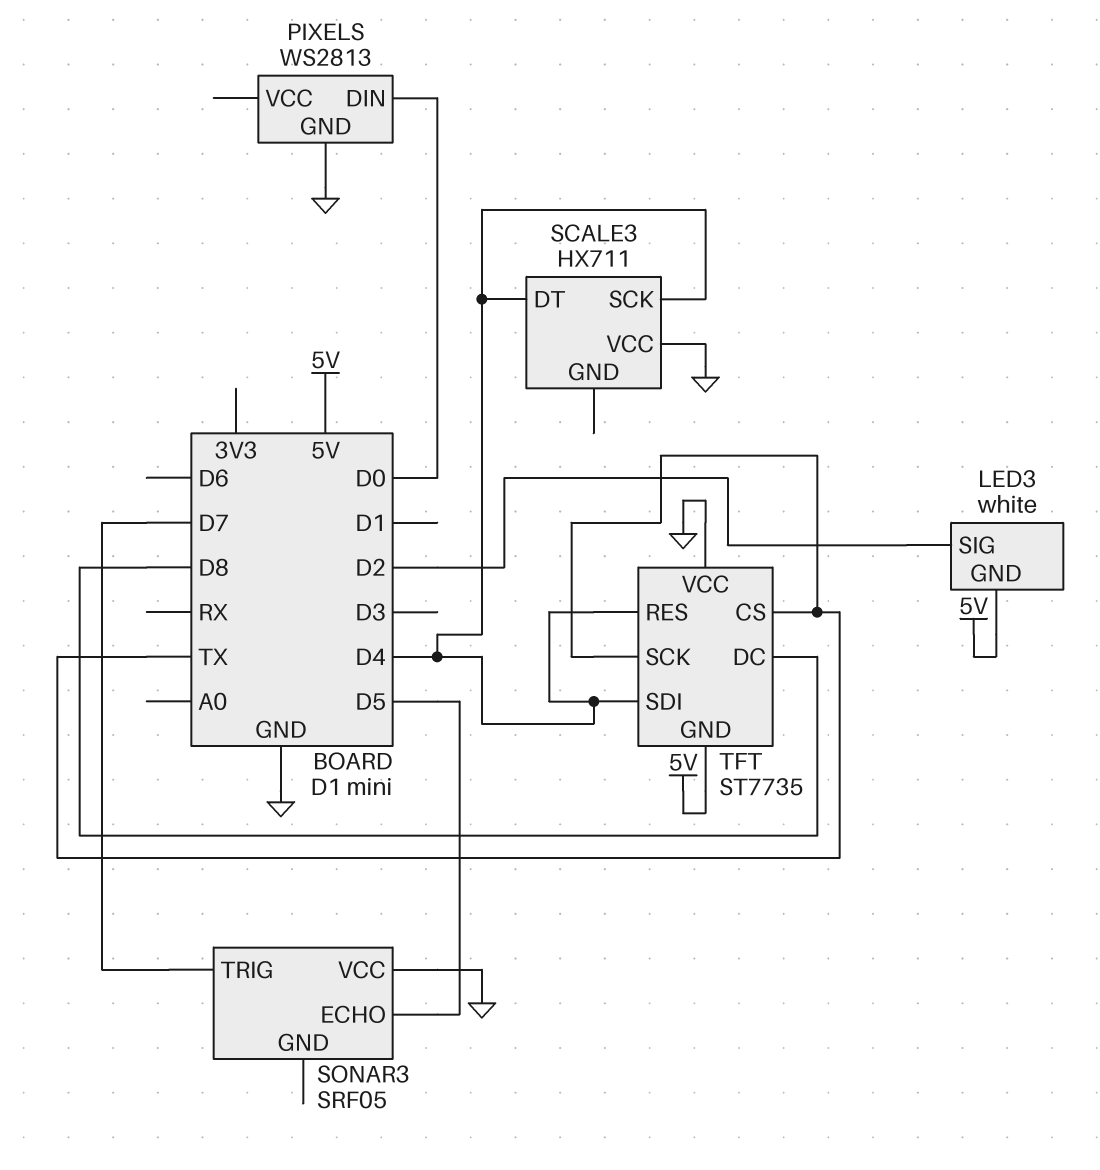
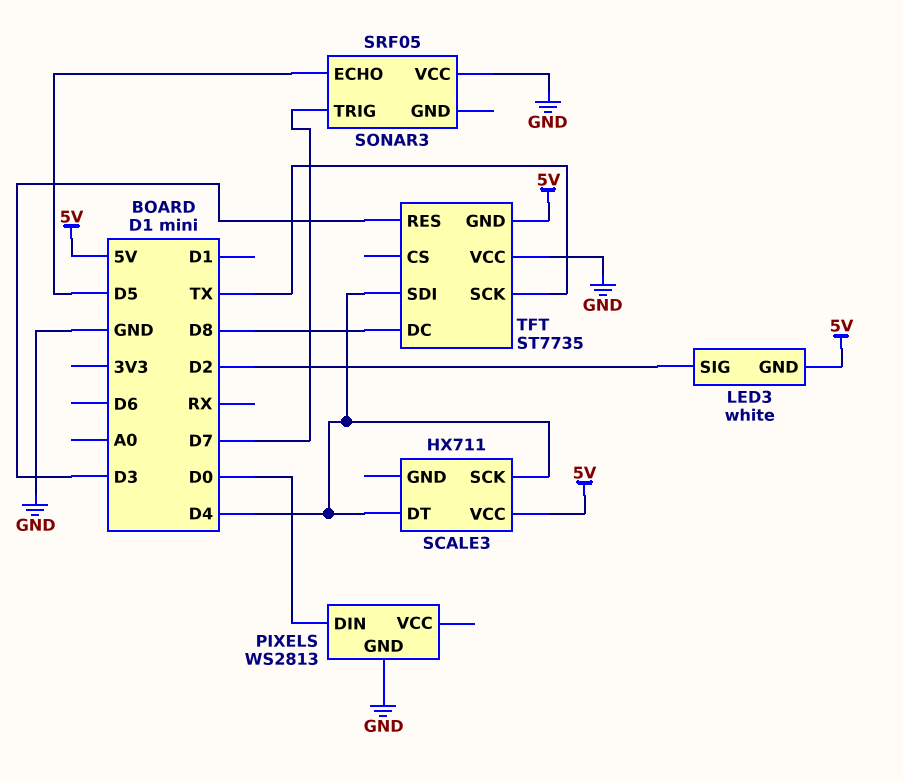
SCALE3 pin VCC: GND -> 5V
TFT pin CS: TX -> none
TFT pin RES: D4 -> D3

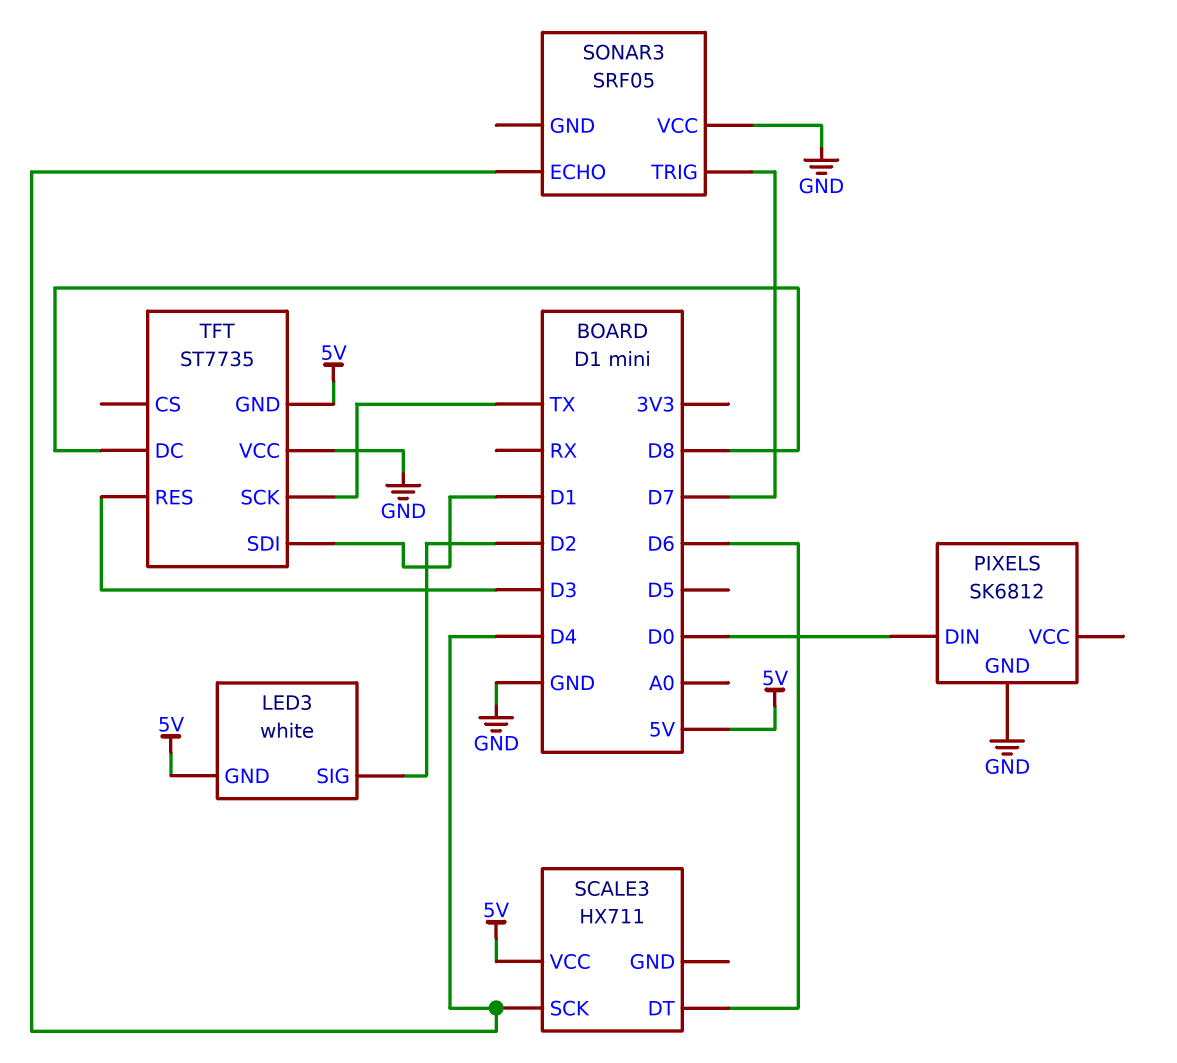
PIXELS: WS2813 -> SK6812
SCALE3 pin DT: D4 -> D6
SONAR3 pin ECHO: D5 -> D4
TFT pin SDI: D4 -> D1

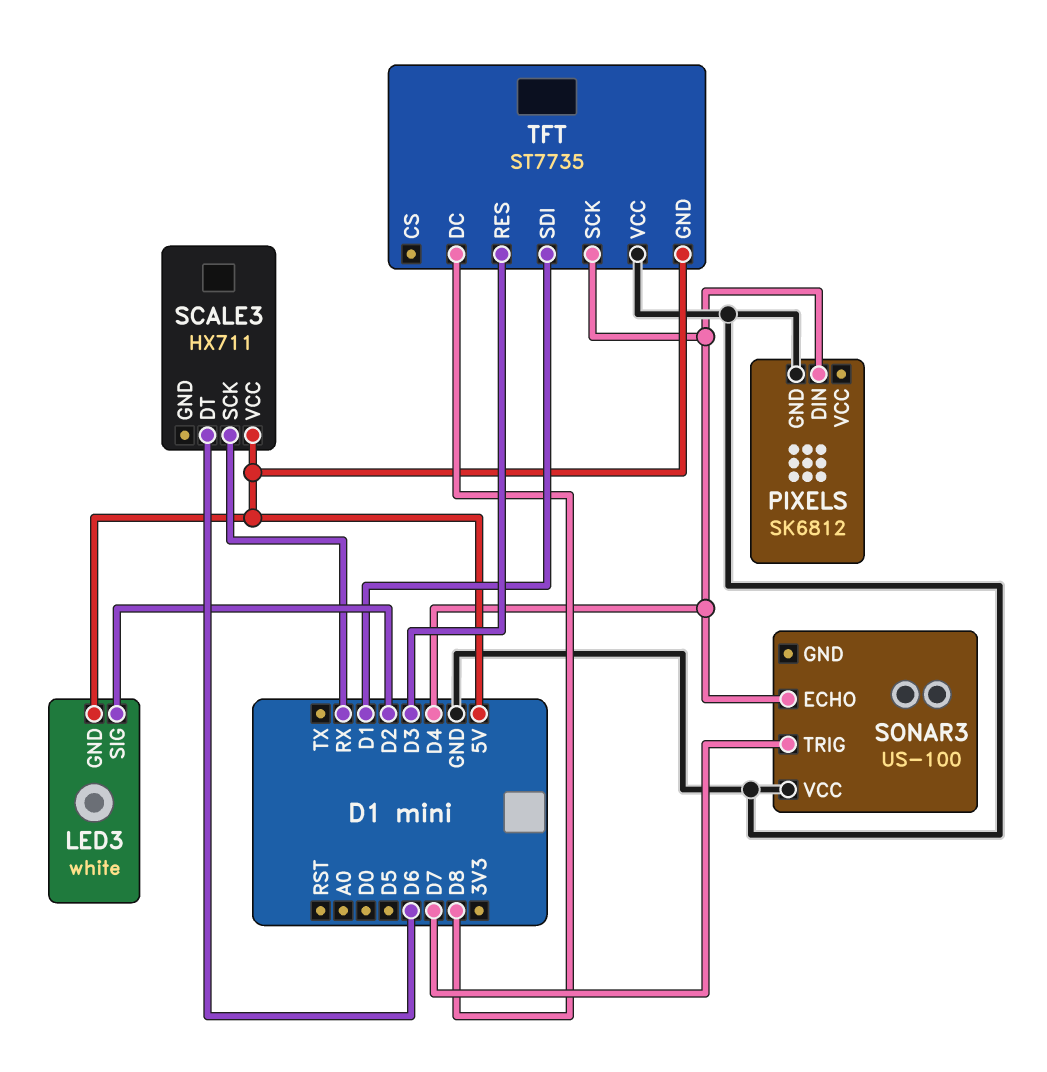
PIXELS pin DIN: D0 -> D4
SCALE3 pin SCK: D4 -> RX
SONAR3: SRF05 -> US-100
TFT pin SCK: TX -> D4

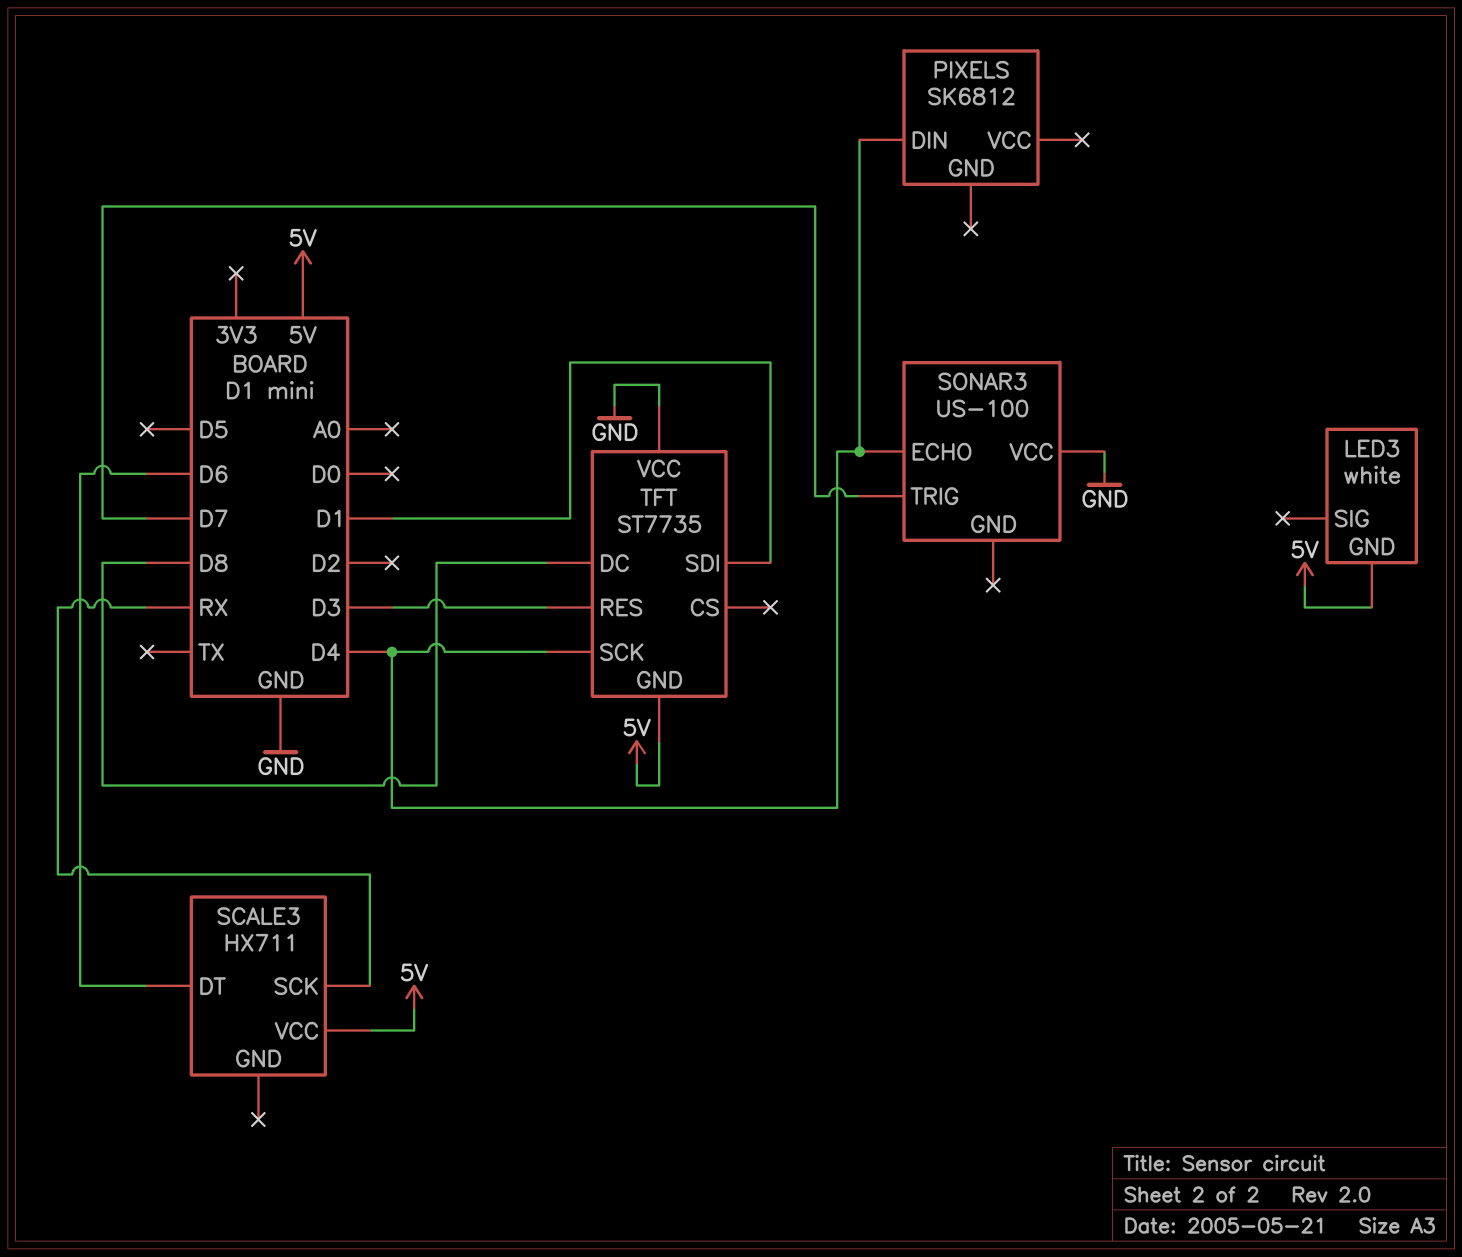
LED3 pin SIG: D2 -> none
PIXELS pin GND: GND -> none

